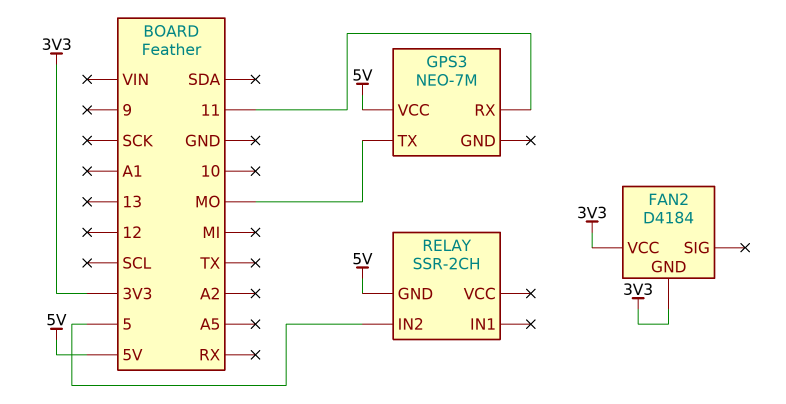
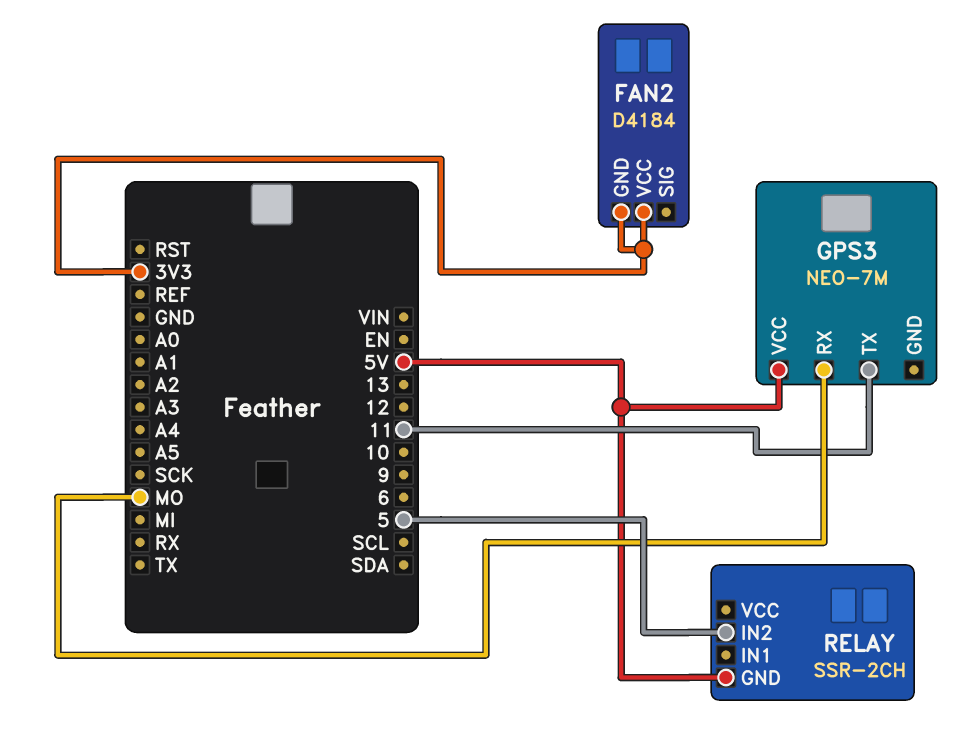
GPS3 pin RX: 11 -> MO
GPS3 pin TX: MO -> 11

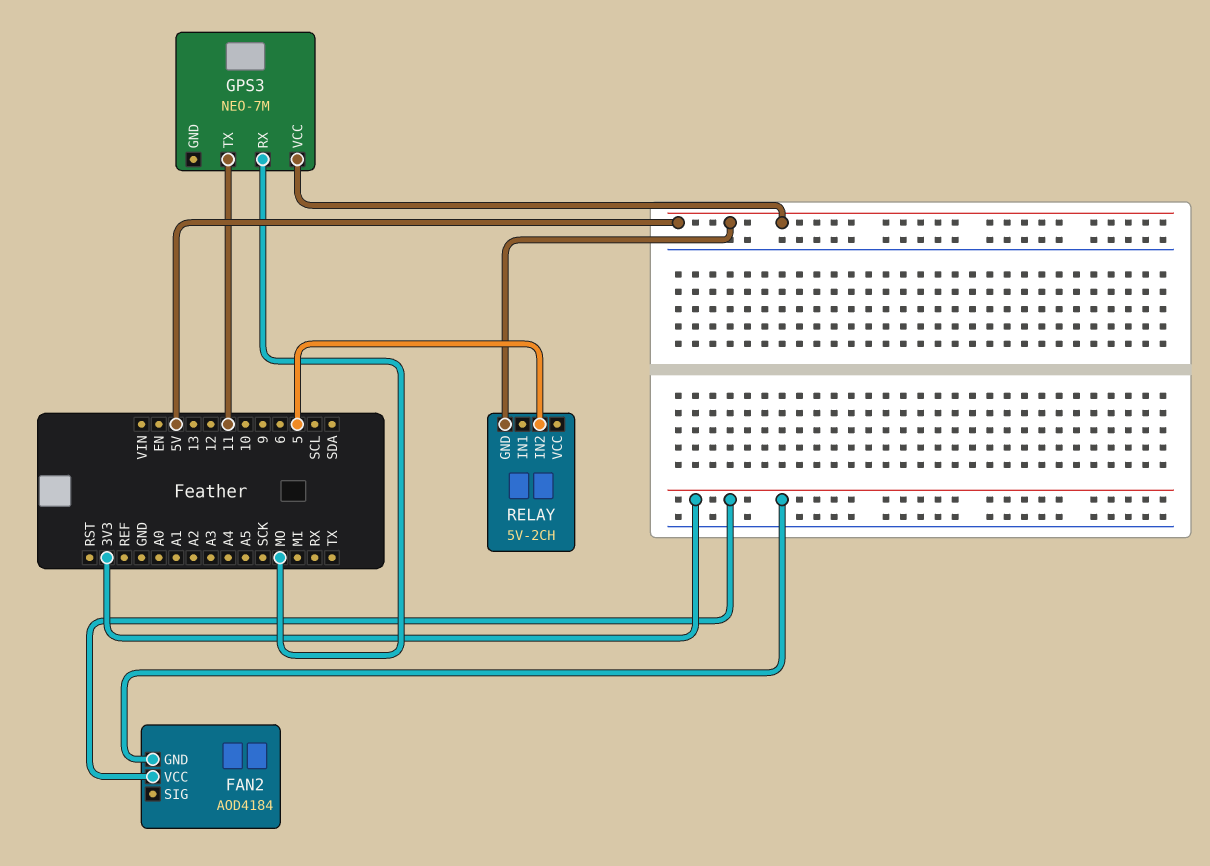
FAN2: D4184 -> AOD4184
RELAY: SSR-2CH -> 5V-2CH

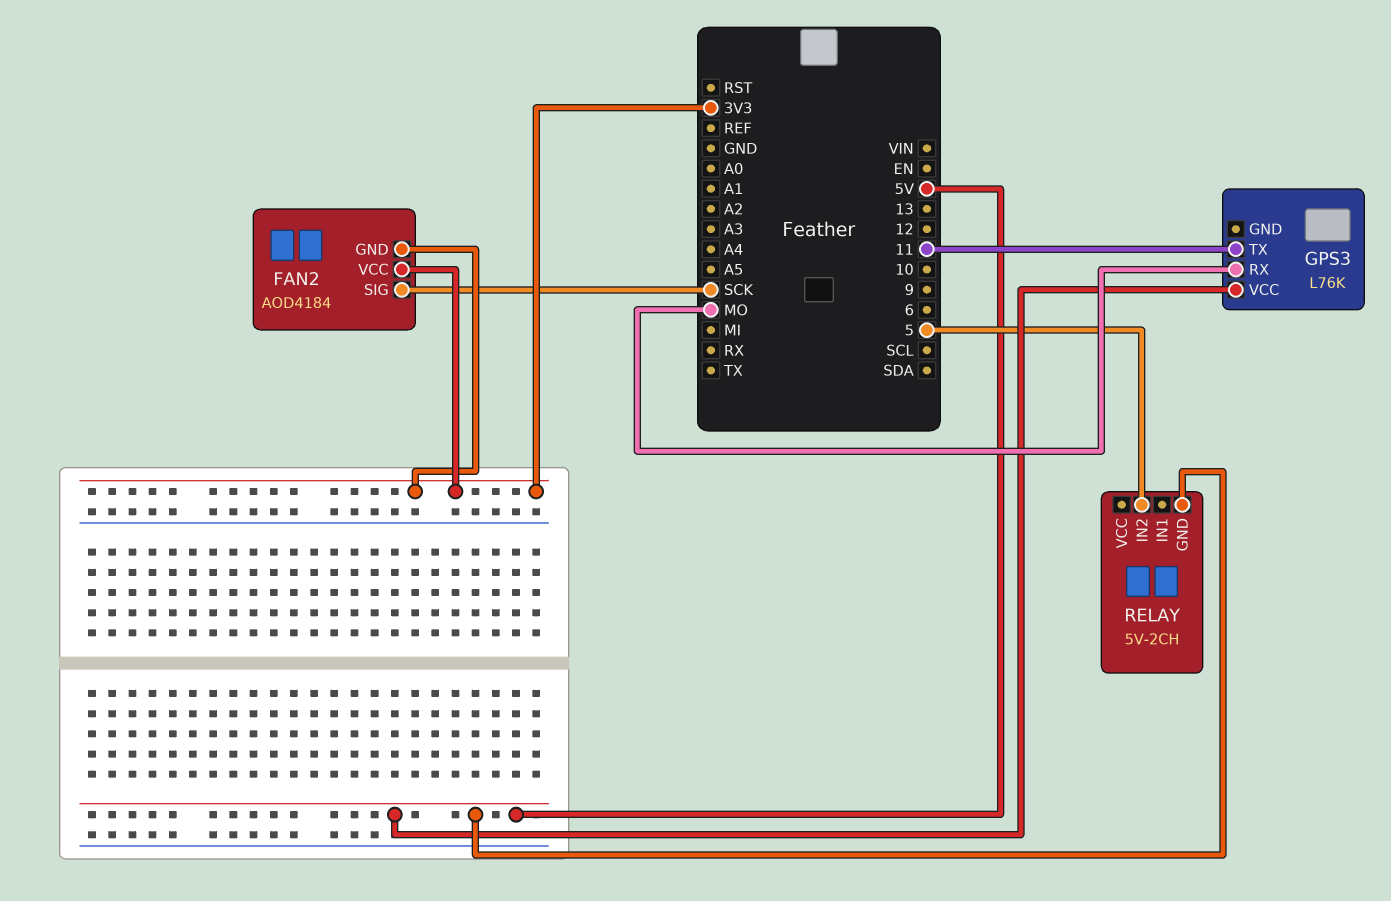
FAN2 pin SIG: none -> SCK
GPS3: NEO-7M -> L76K

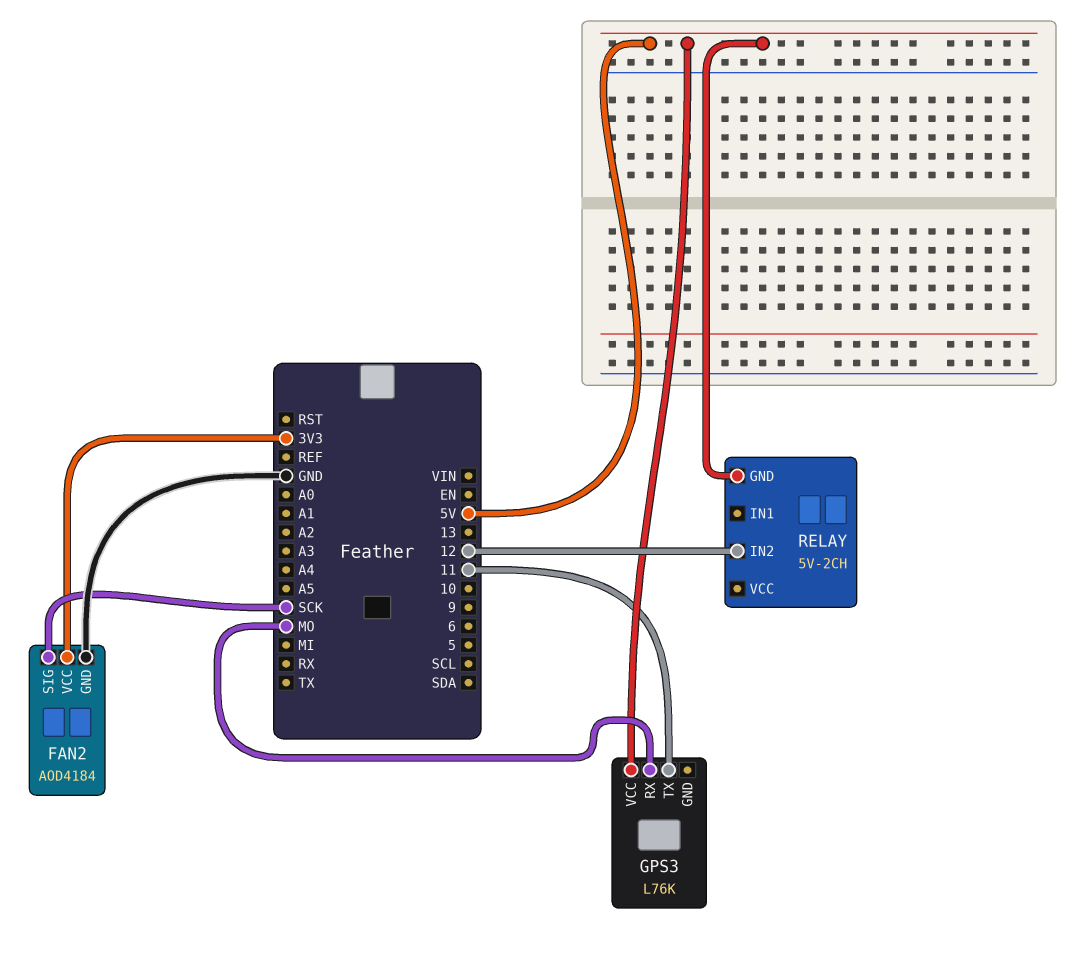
FAN2 pin GND: 3V3 -> GND
RELAY pin IN2: 5 -> 12

